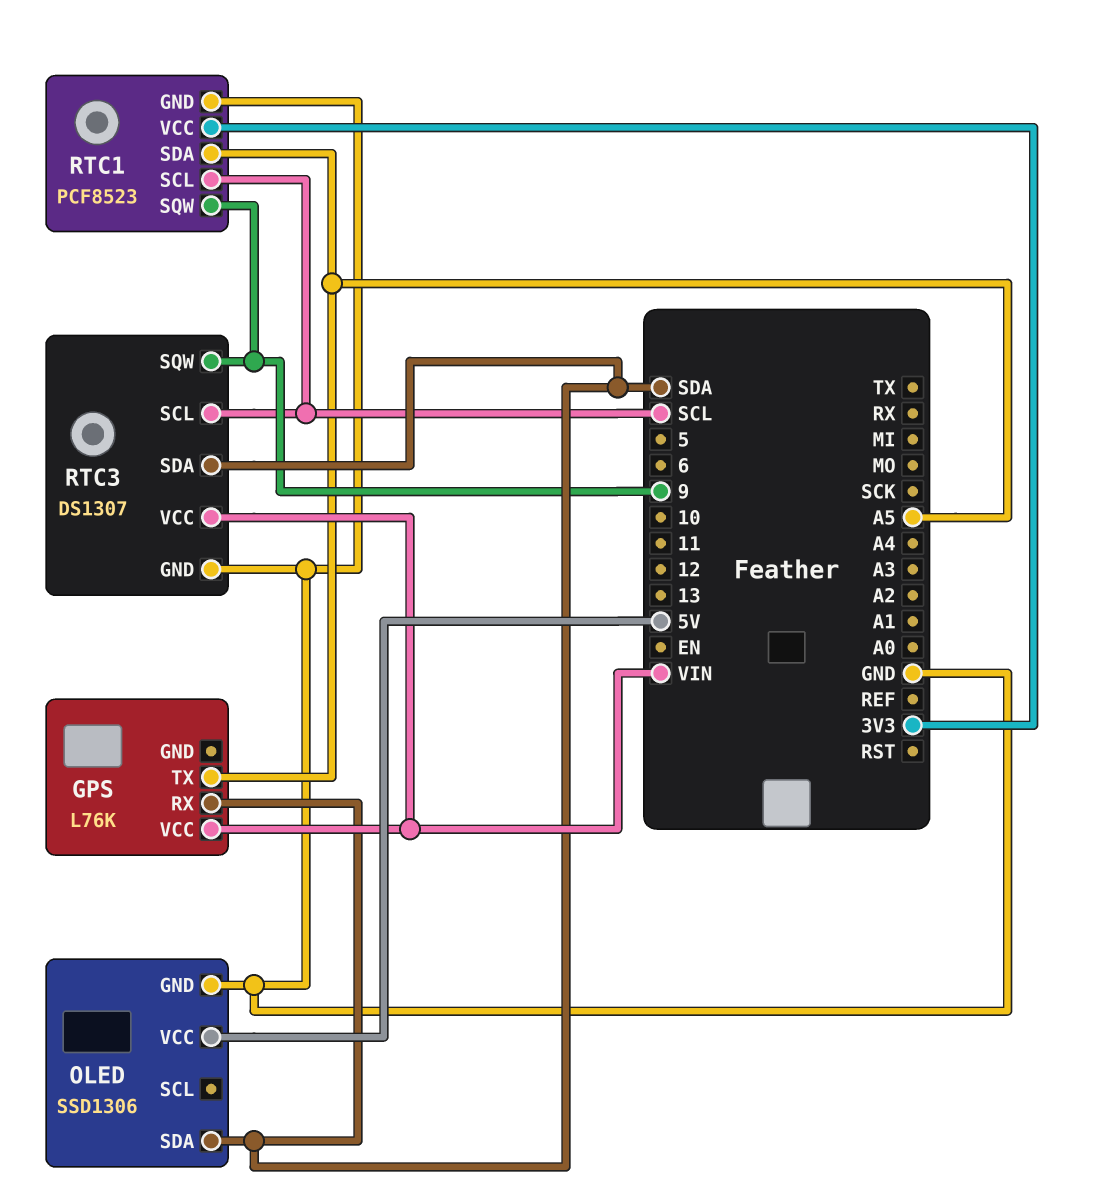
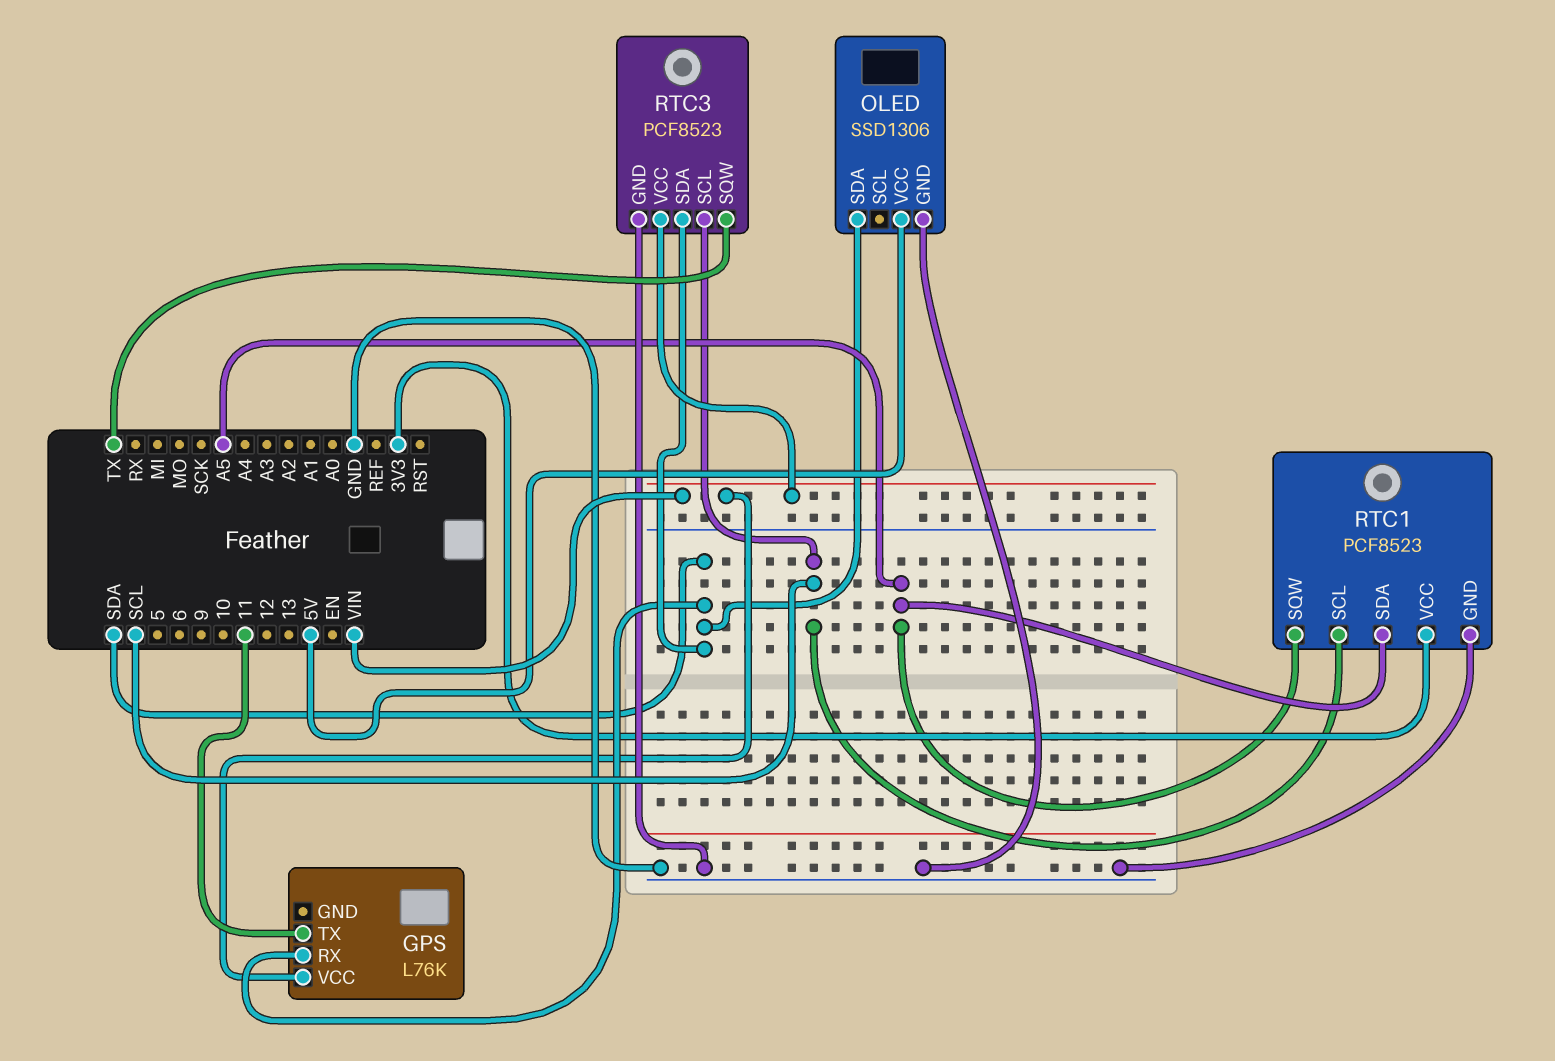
GPS pin TX: A5 -> 11
RTC1 pin SQW: 9 -> A5
RTC3: DS1307 -> PCF8523
RTC3 pin SQW: 9 -> TX

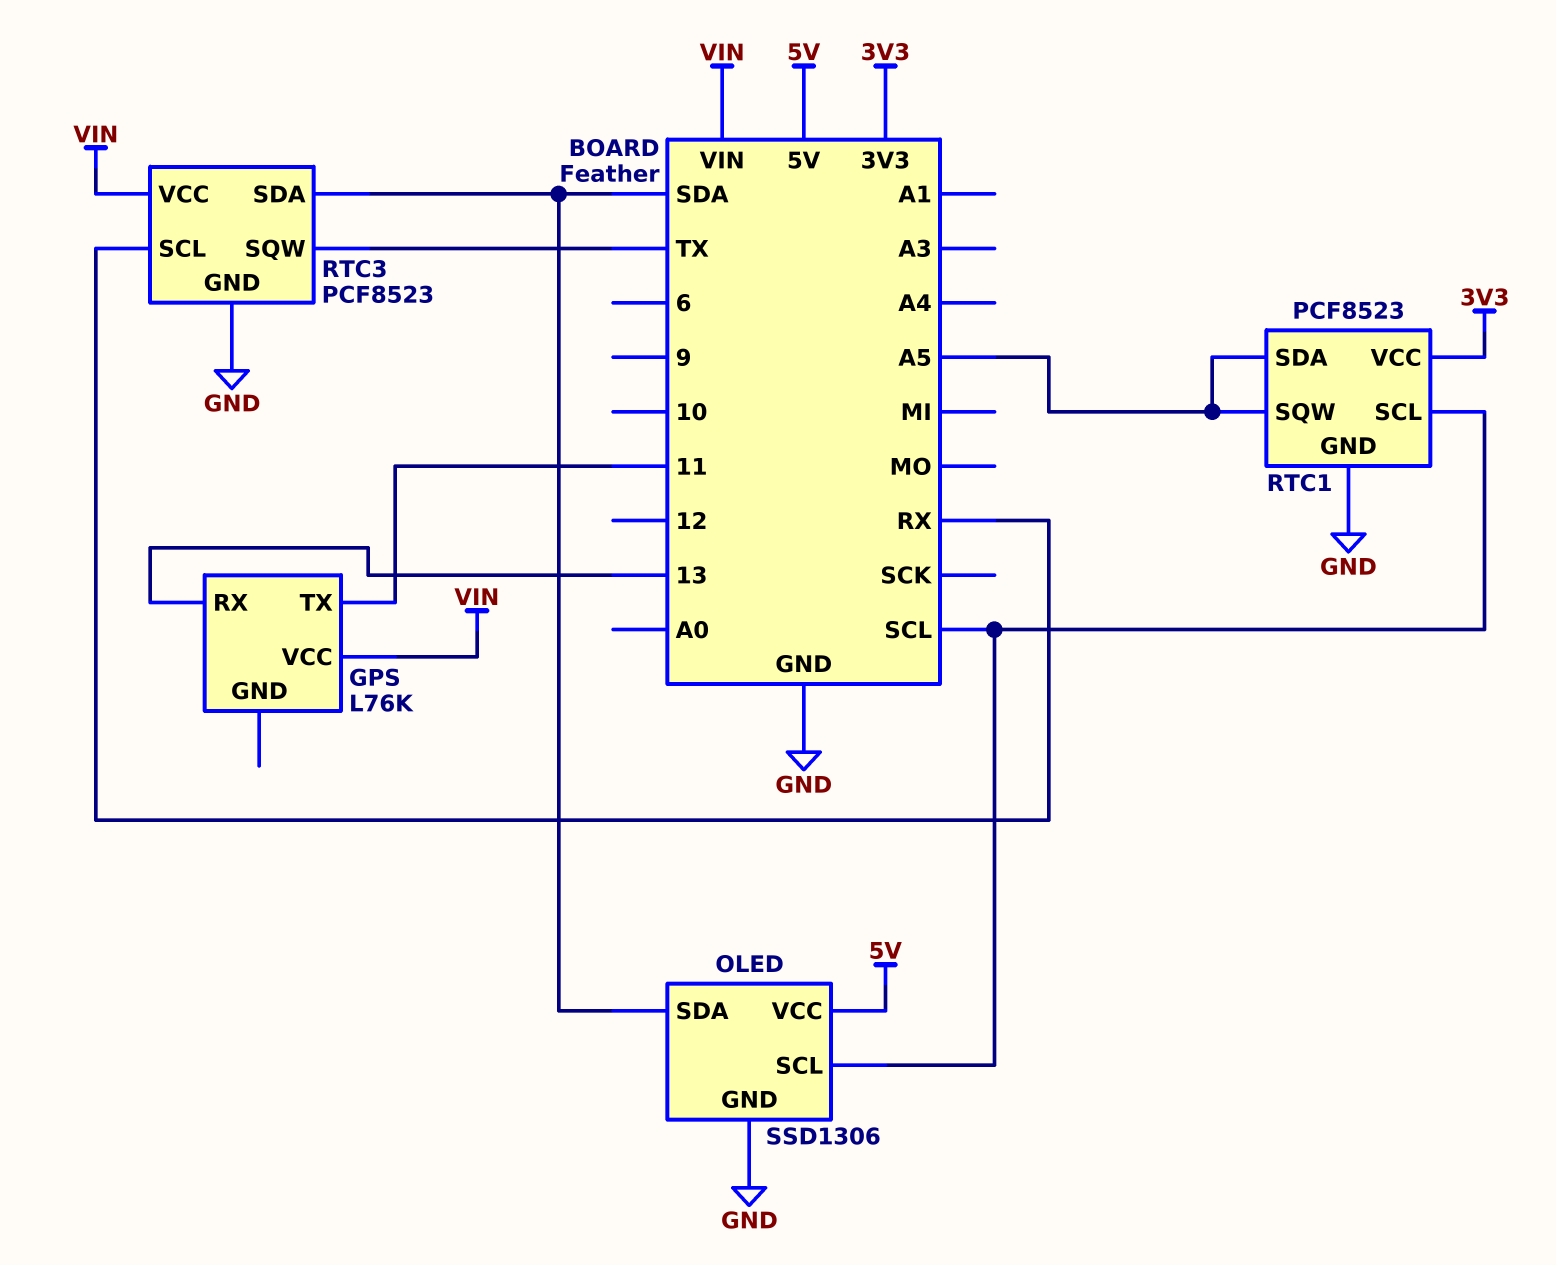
GPS pin RX: SDA -> 13
OLED pin SCL: none -> SCL
RTC3 pin SCL: SCL -> RX

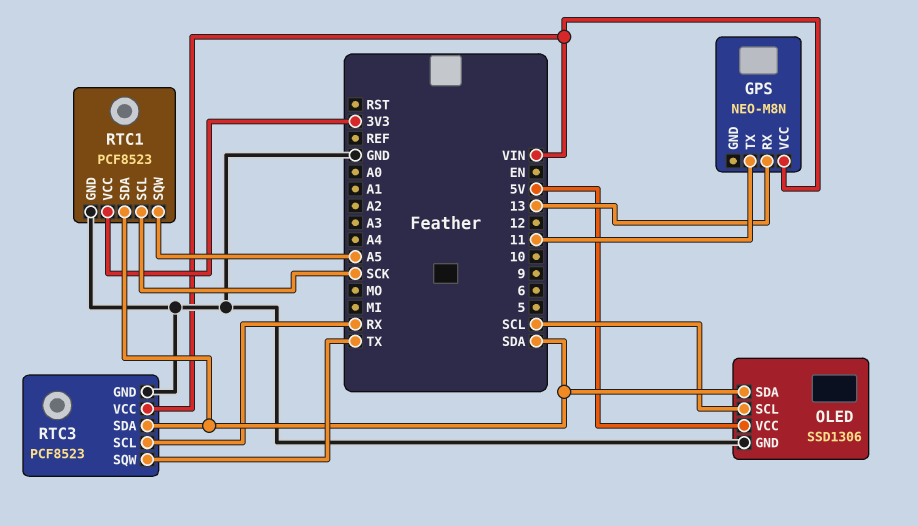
GPS: L76K -> NEO-M8N
RTC1 pin SCL: SCL -> SCK
RTC1 pin SDA: A5 -> SDA

